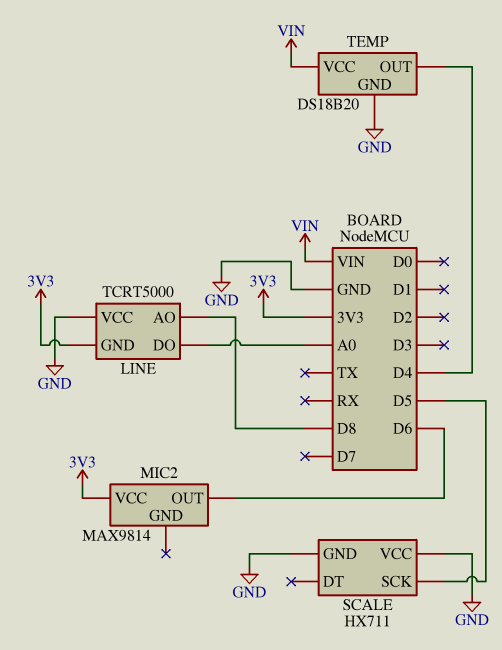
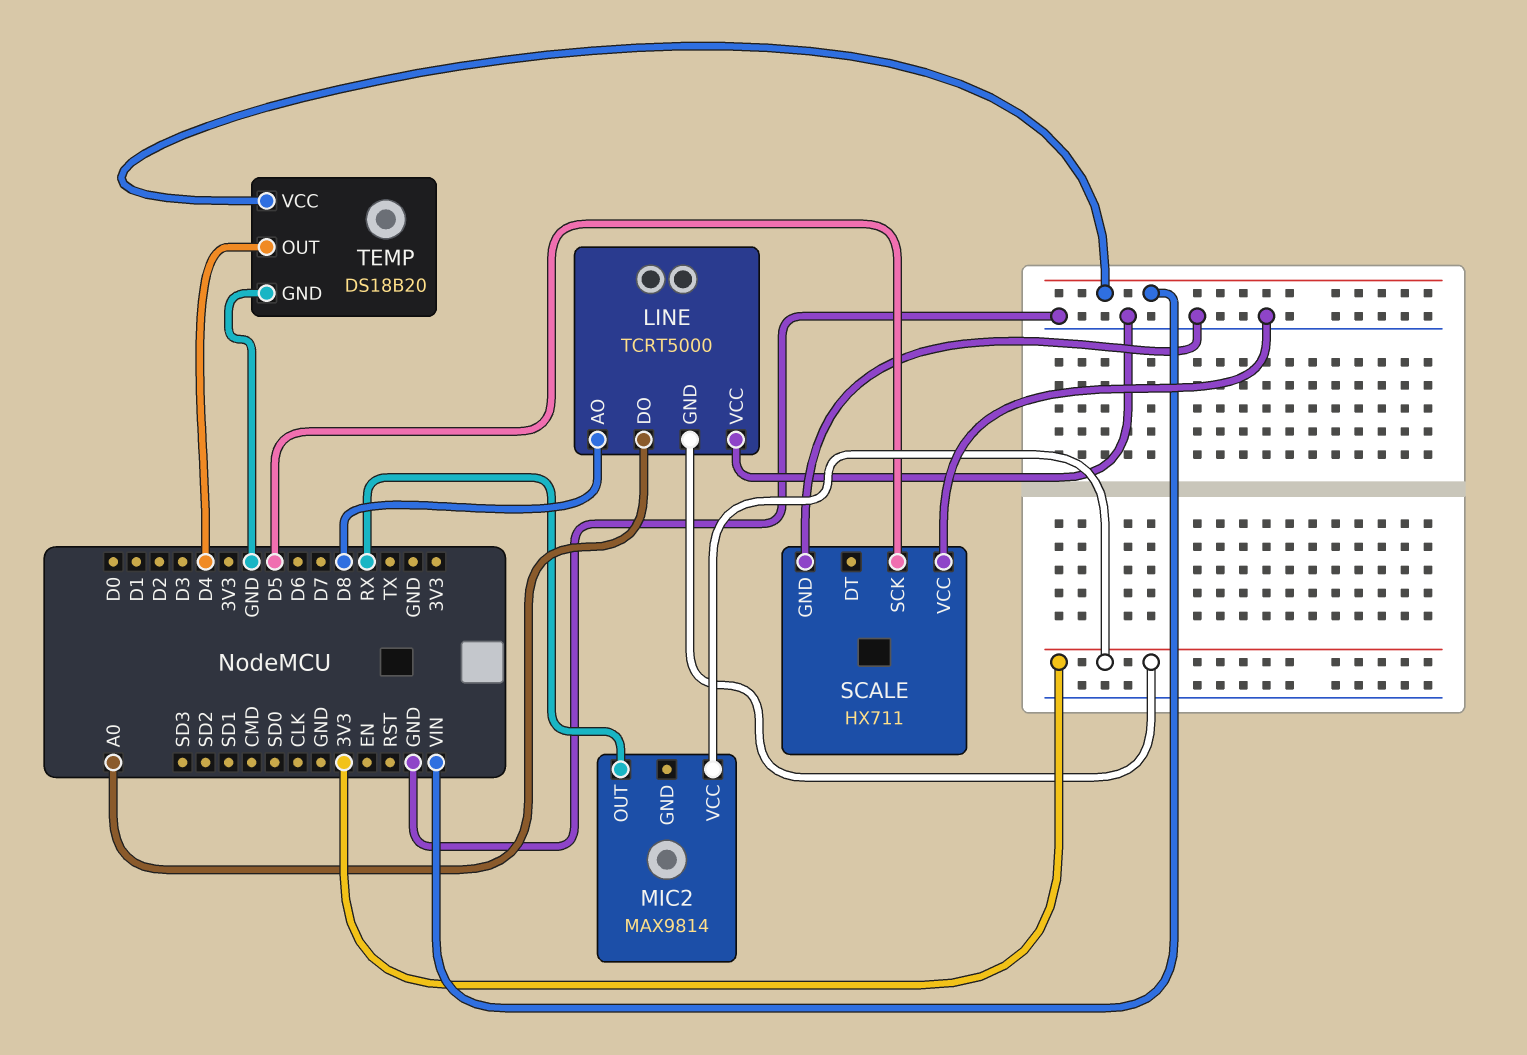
MIC2 pin OUT: D6 -> RX

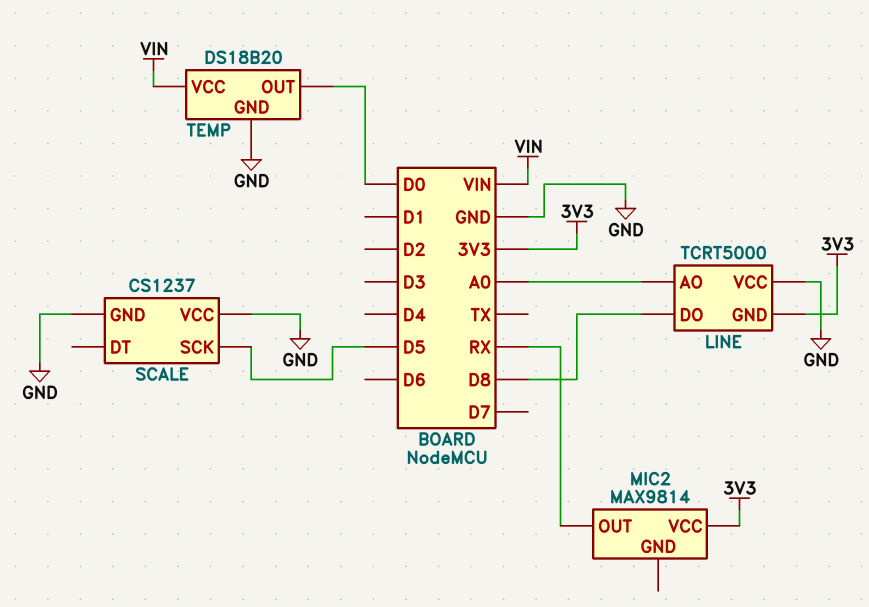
LINE pin AO: D8 -> A0
LINE pin DO: A0 -> D8
SCALE: HX711 -> CS1237
TEMP pin OUT: D4 -> D0

